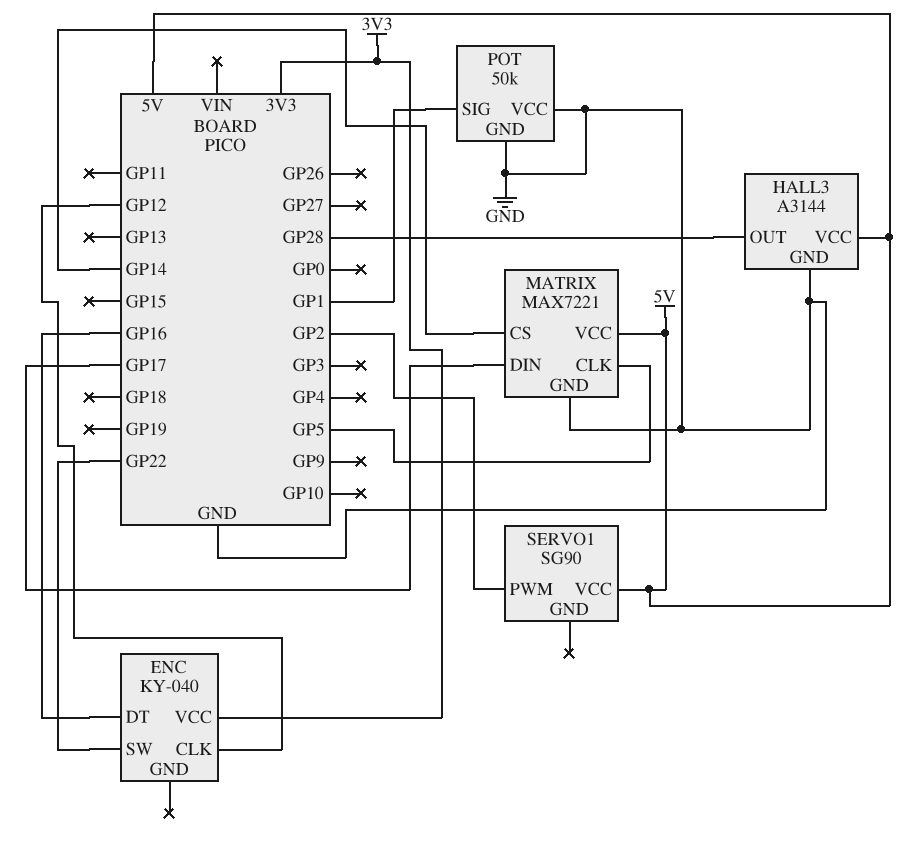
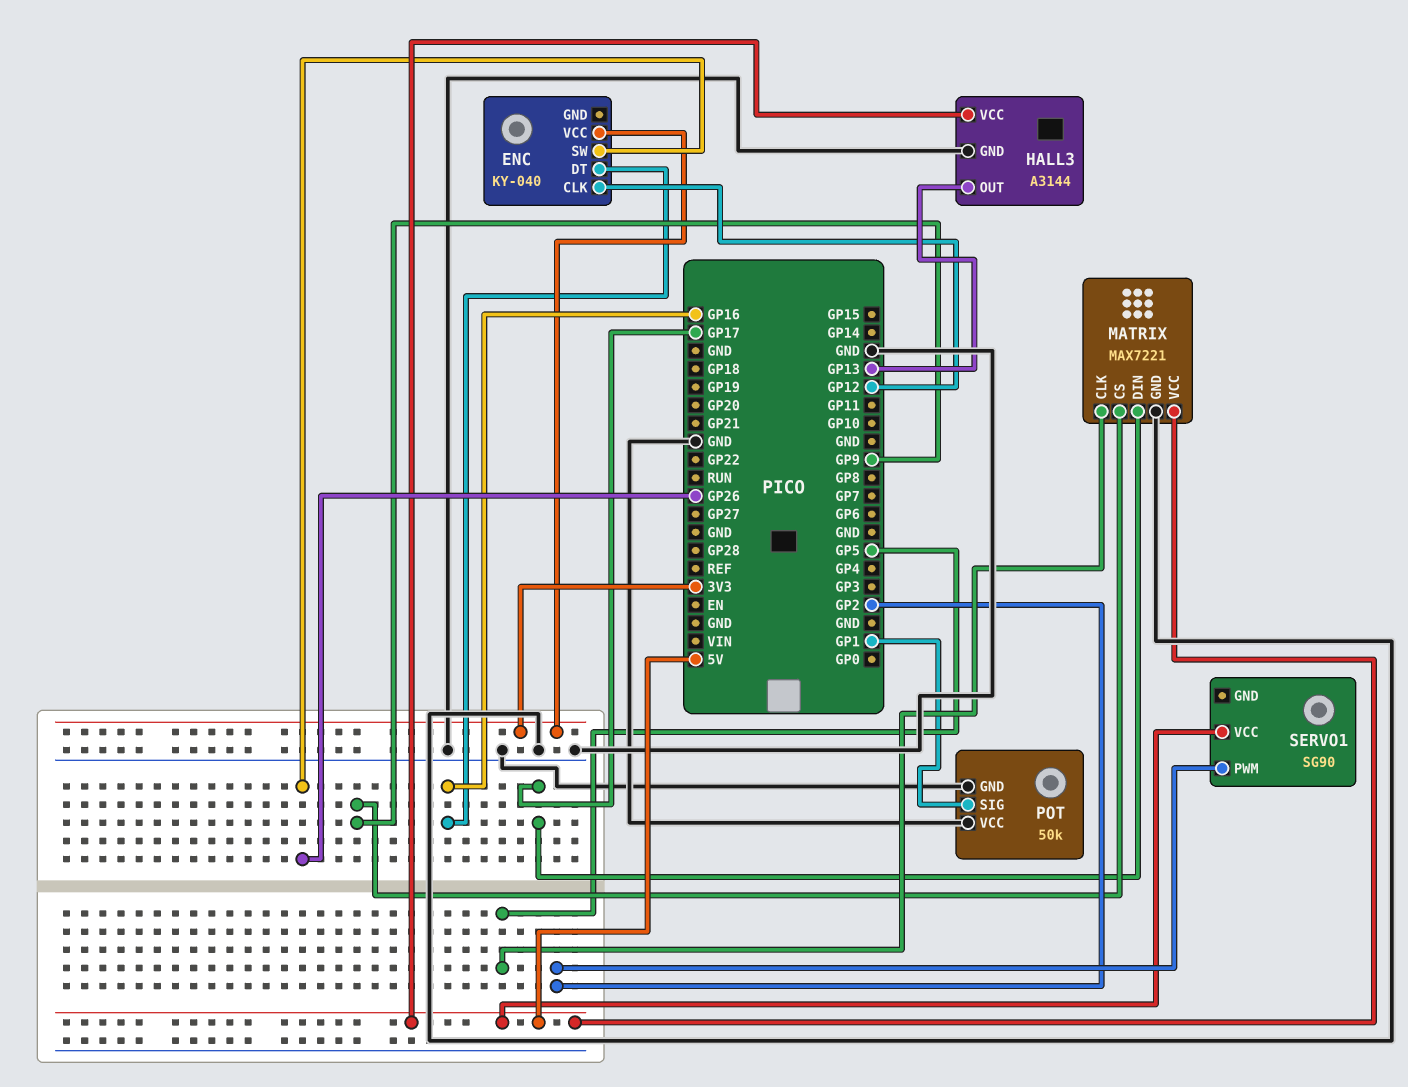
ENC pin SW: GP22 -> GP26
HALL3 pin OUT: GP28 -> GP13
MATRIX pin CS: GP14 -> GP9

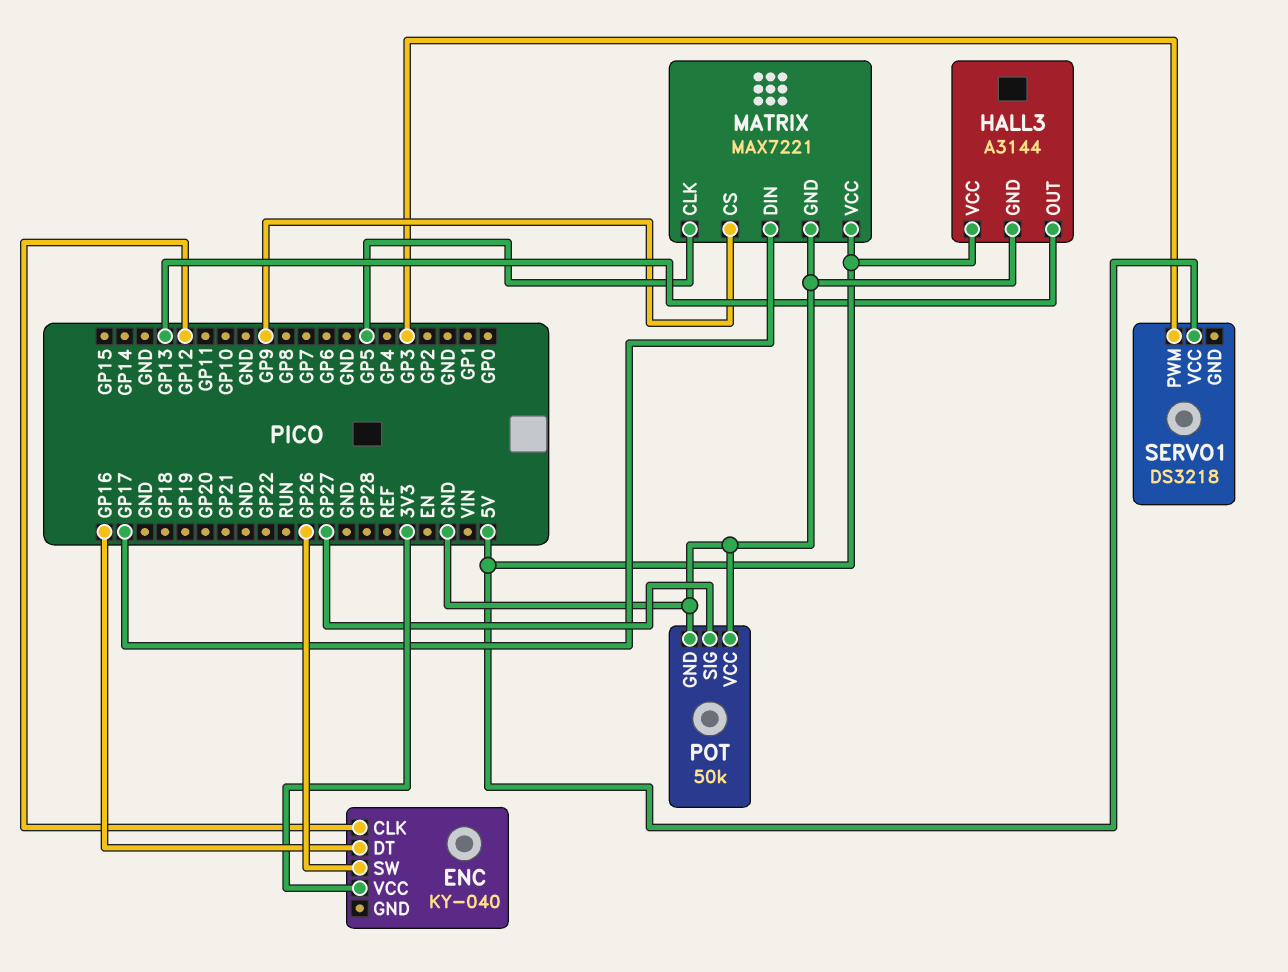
POT pin SIG: GP1 -> GP27
SERVO1: SG90 -> DS3218
SERVO1 pin PWM: GP2 -> GP3

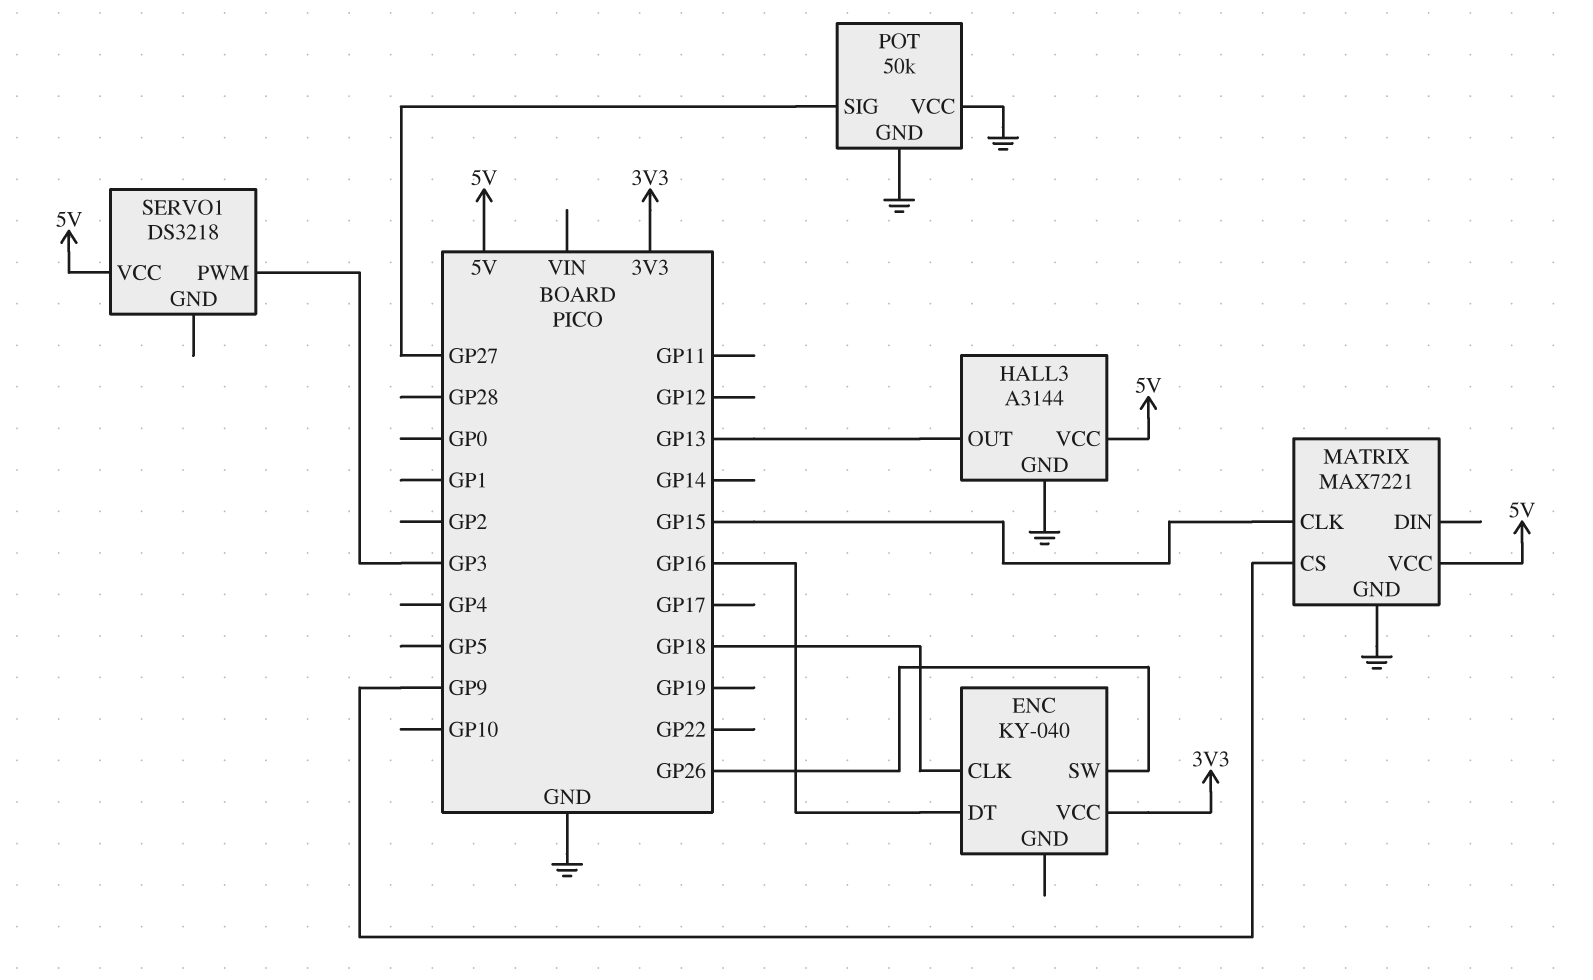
ENC pin CLK: GP12 -> GP18
MATRIX pin CLK: GP5 -> GP15
MATRIX pin DIN: GP17 -> none

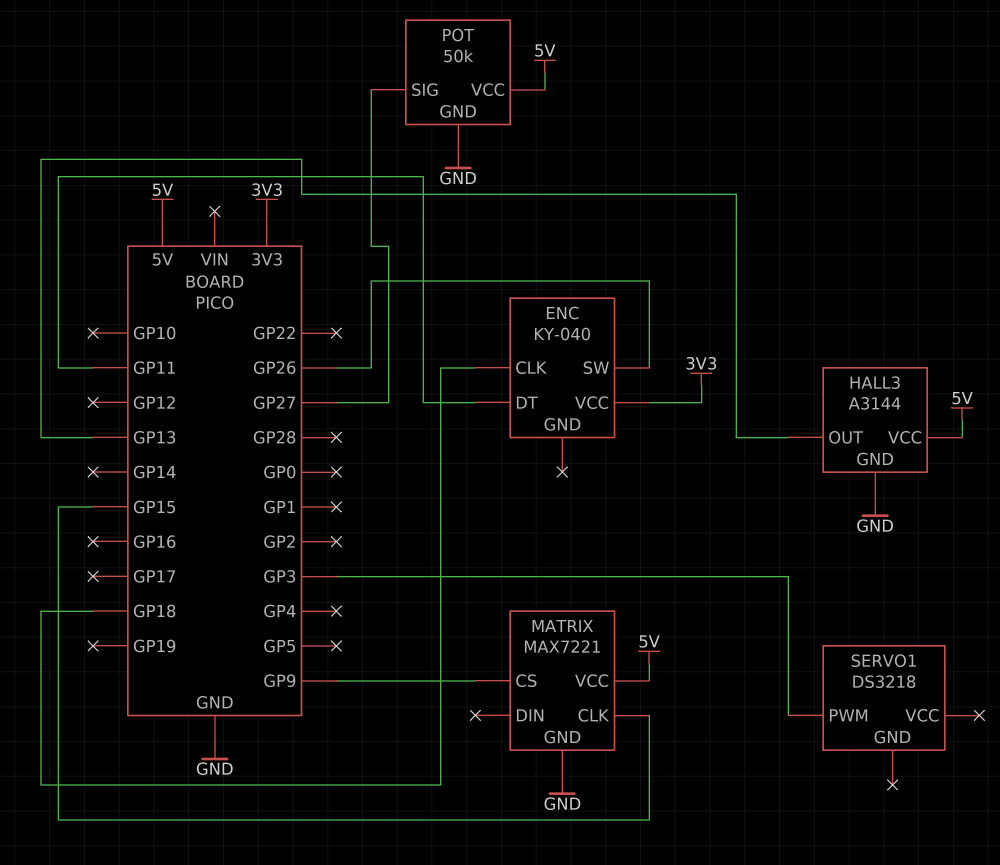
ENC pin DT: GP16 -> GP11
POT pin VCC: GND -> 5V
SERVO1 pin VCC: 5V -> none

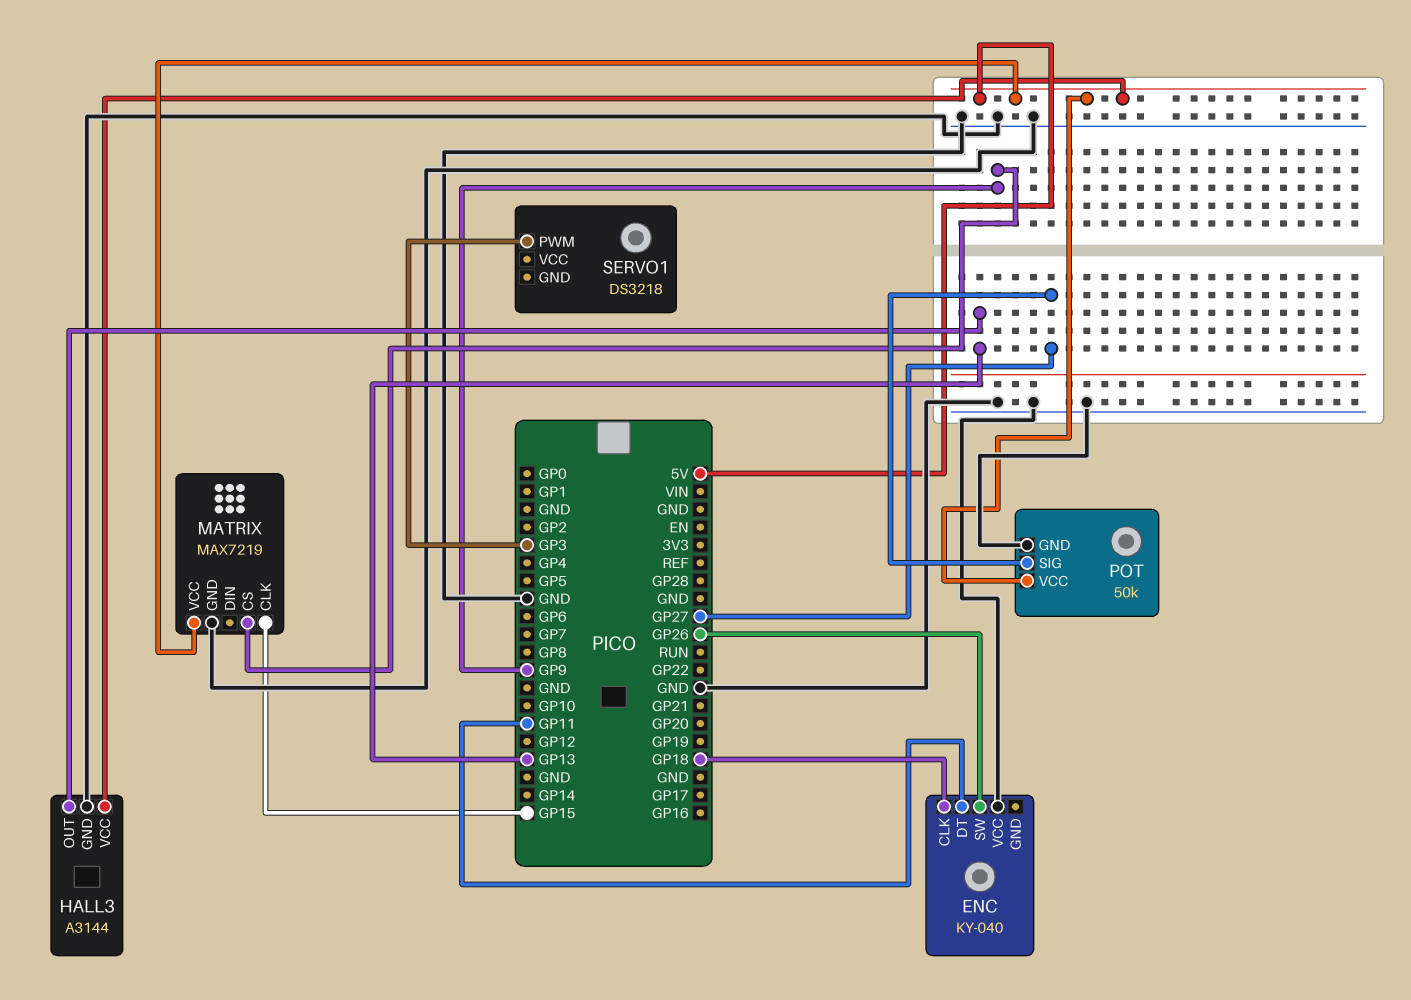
ENC pin VCC: 3V3 -> GND
MATRIX: MAX7221 -> MAX7219

